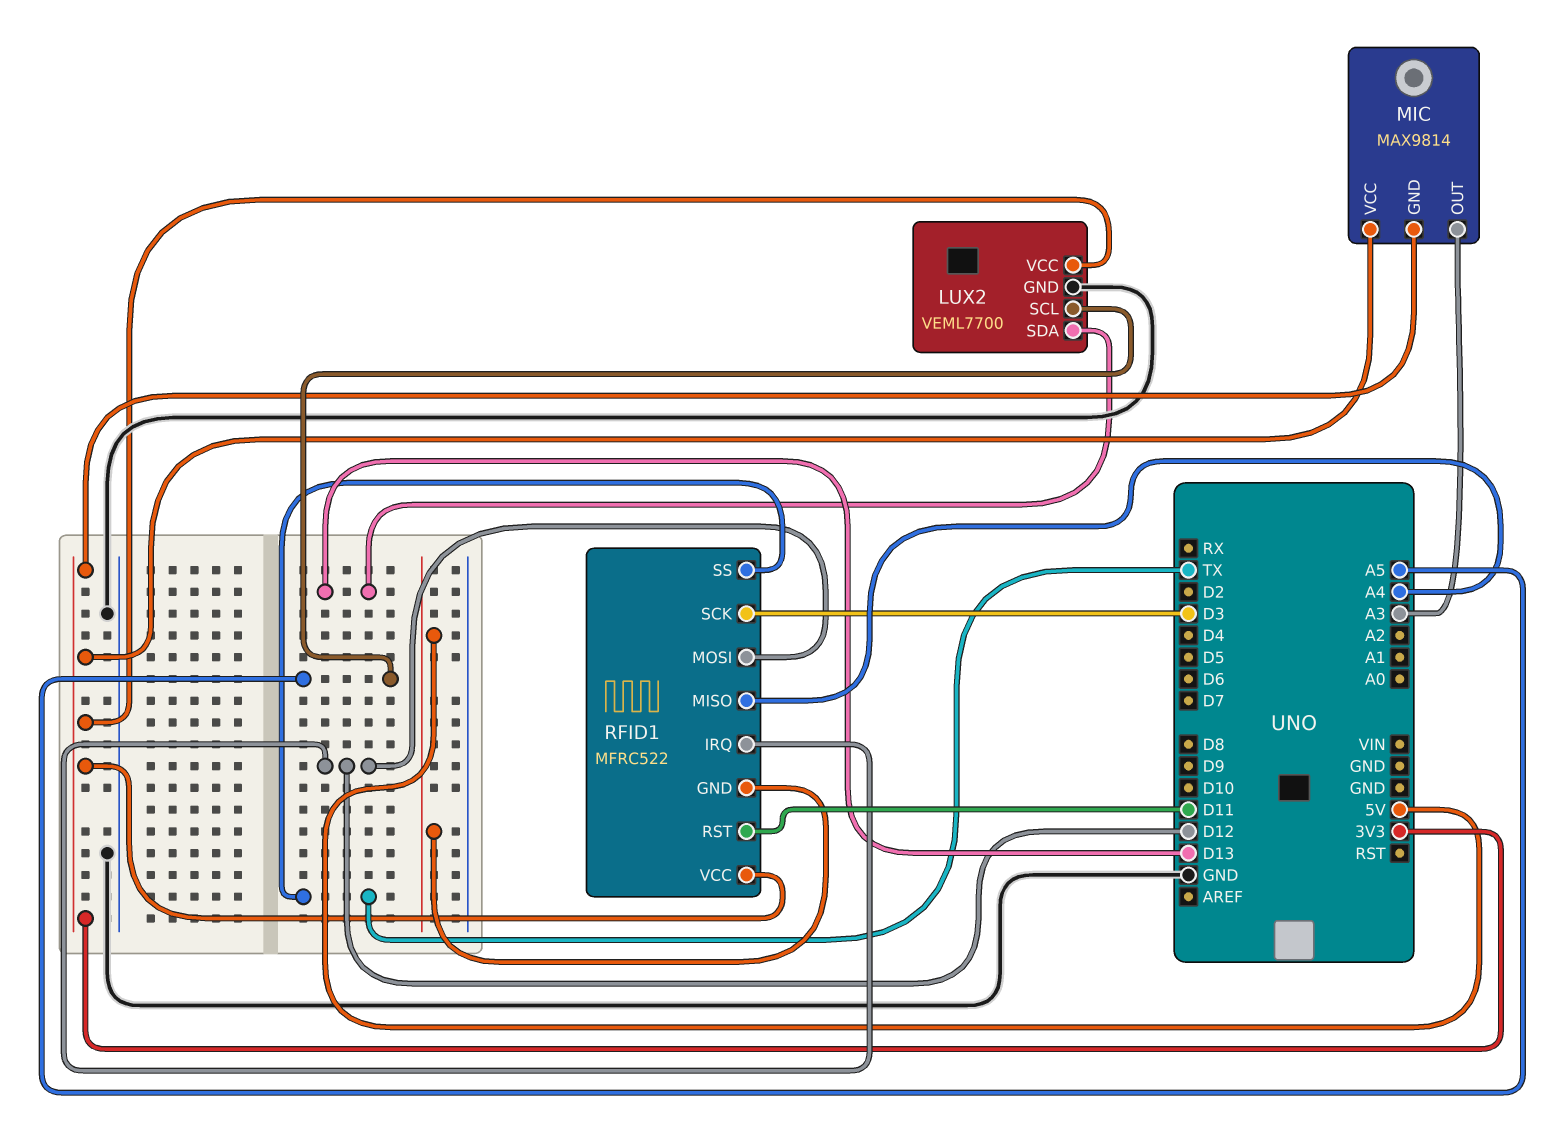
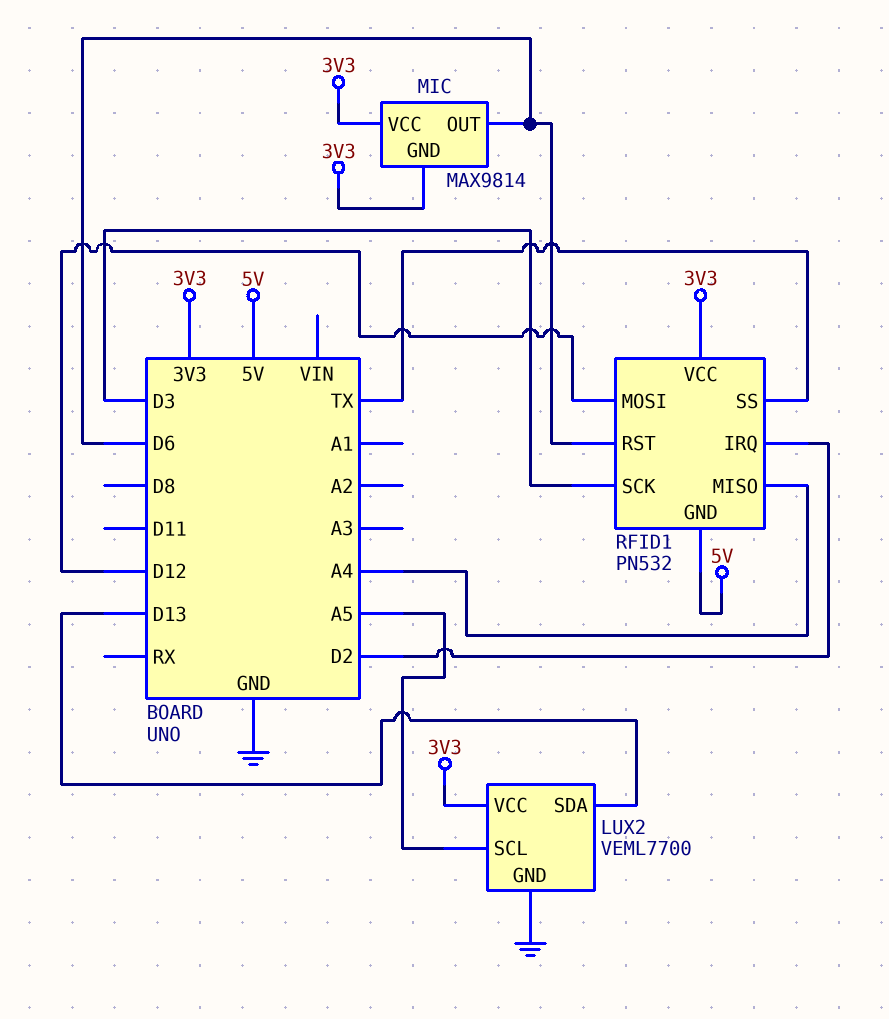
MIC pin OUT: A3 -> D6
RFID1: MFRC522 -> PN532
RFID1 pin IRQ: D12 -> D2
RFID1 pin RST: D11 -> D6

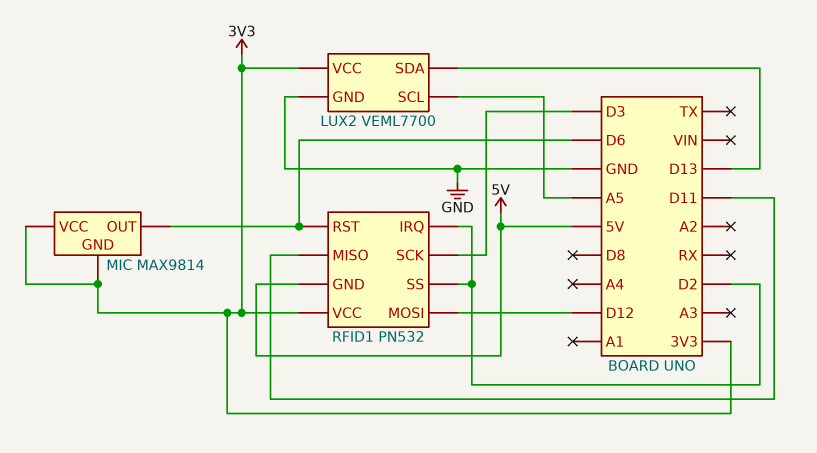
RFID1 pin MISO: A4 -> D11
RFID1 pin SS: TX -> D2

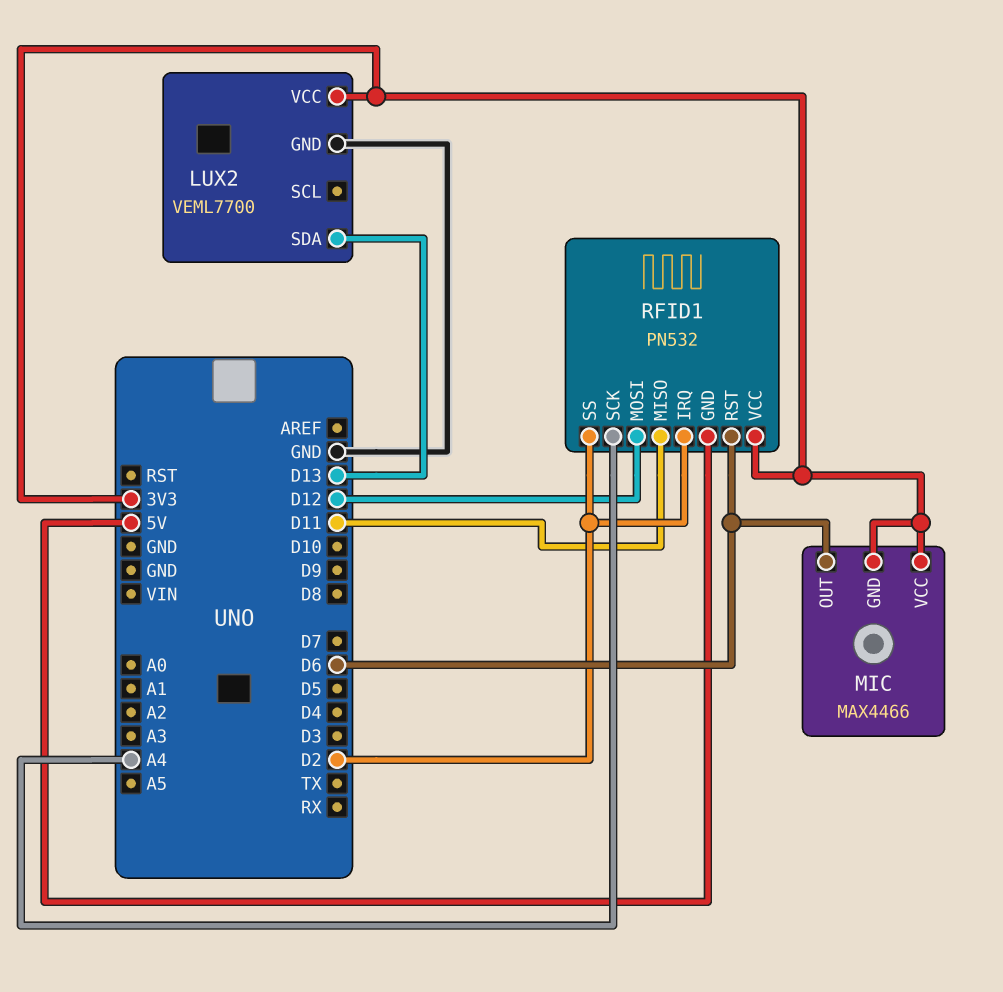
LUX2 pin SCL: A5 -> none
MIC: MAX9814 -> MAX4466
RFID1 pin SCK: D3 -> A4

